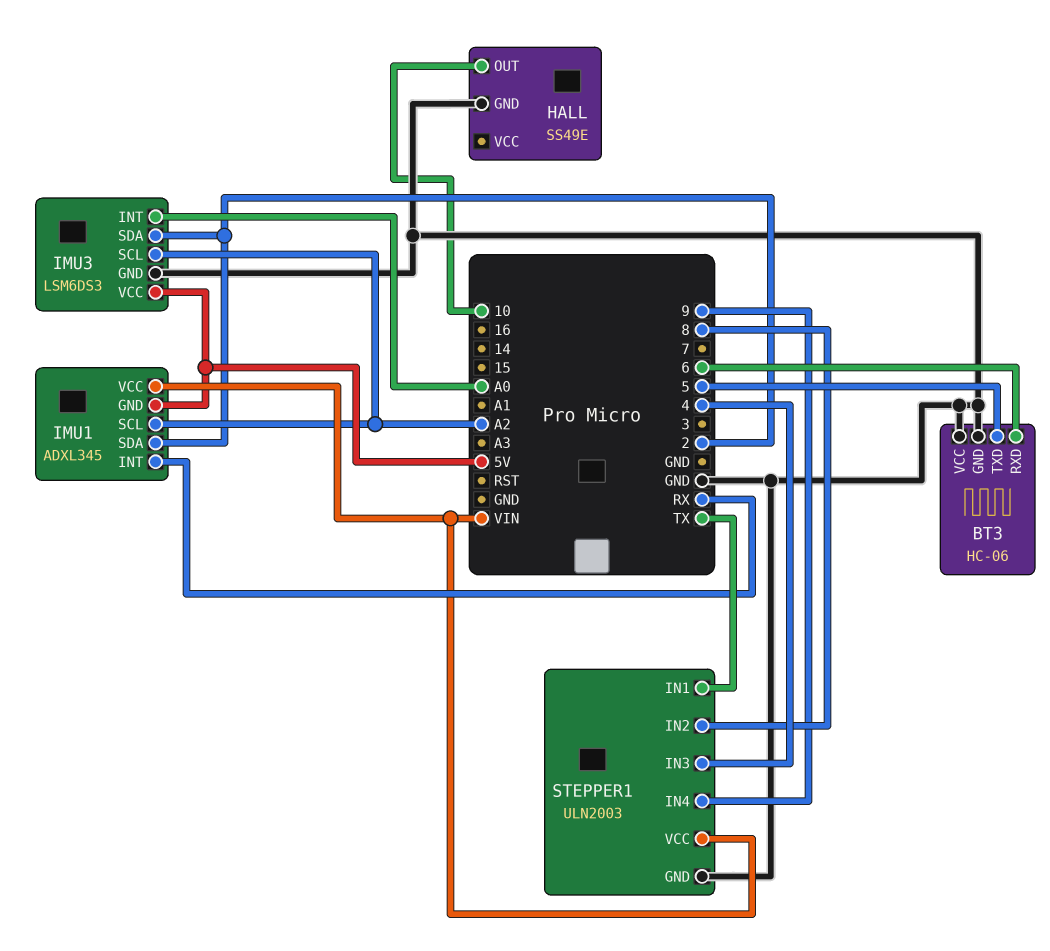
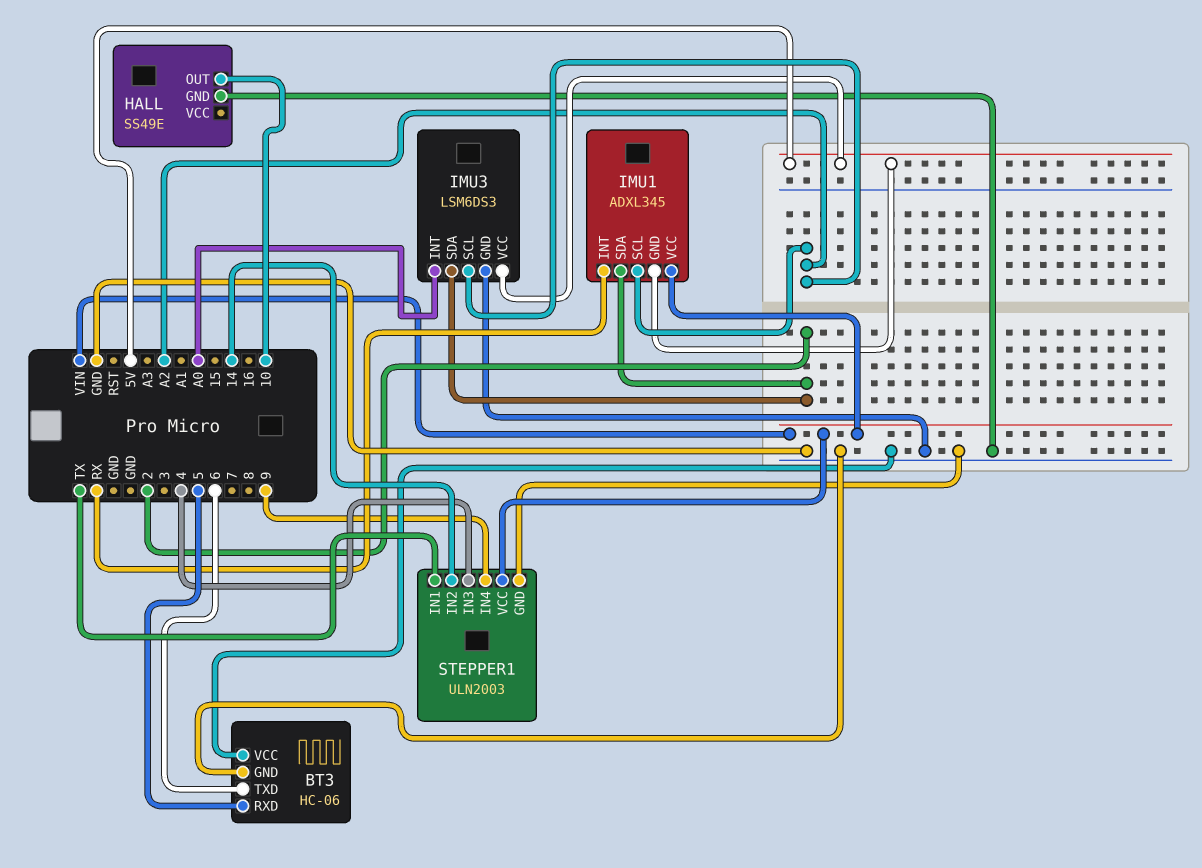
BT3 pin RXD: 6 -> 5
BT3 pin TXD: 5 -> 6
STEPPER1 pin IN2: 8 -> 14

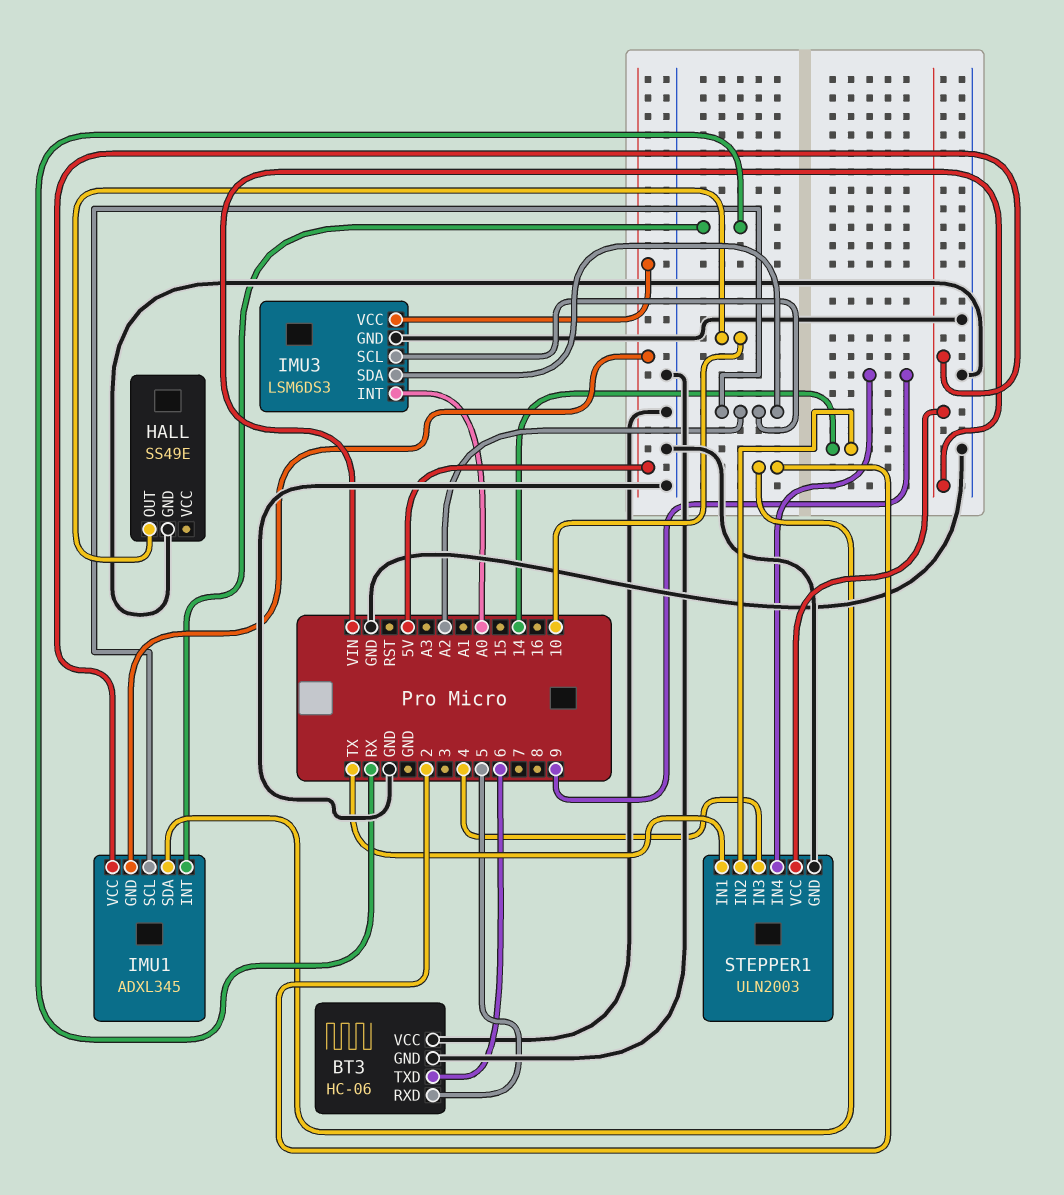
IMU3 pin SDA: 2 -> A2

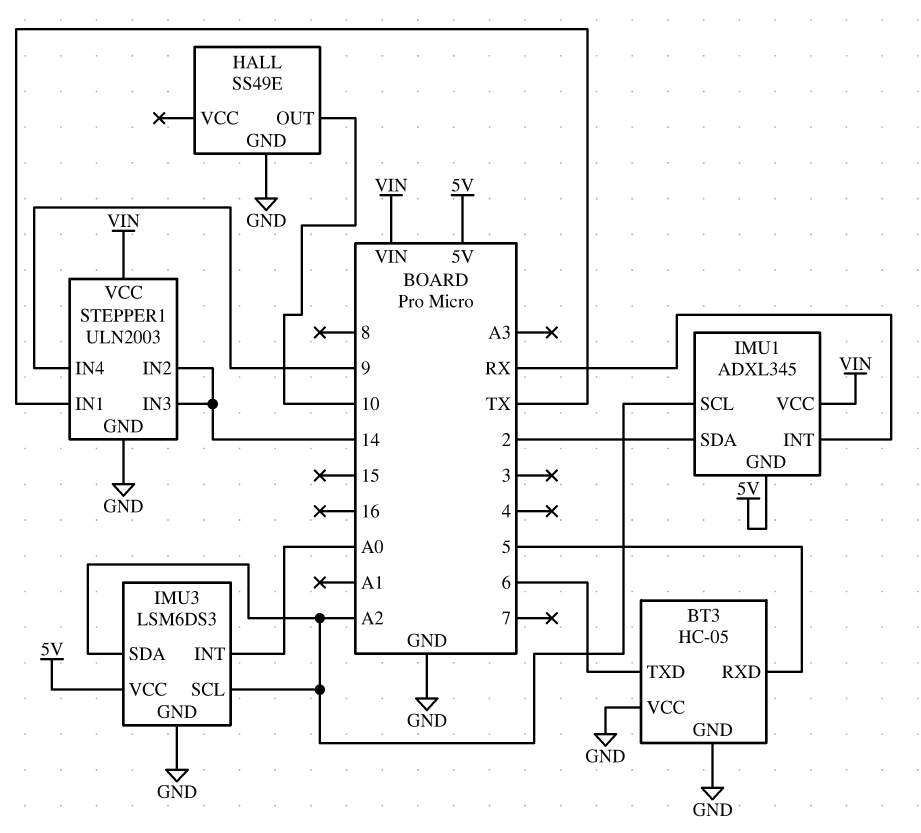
BT3: HC-06 -> HC-05
STEPPER1 pin IN3: 4 -> 14

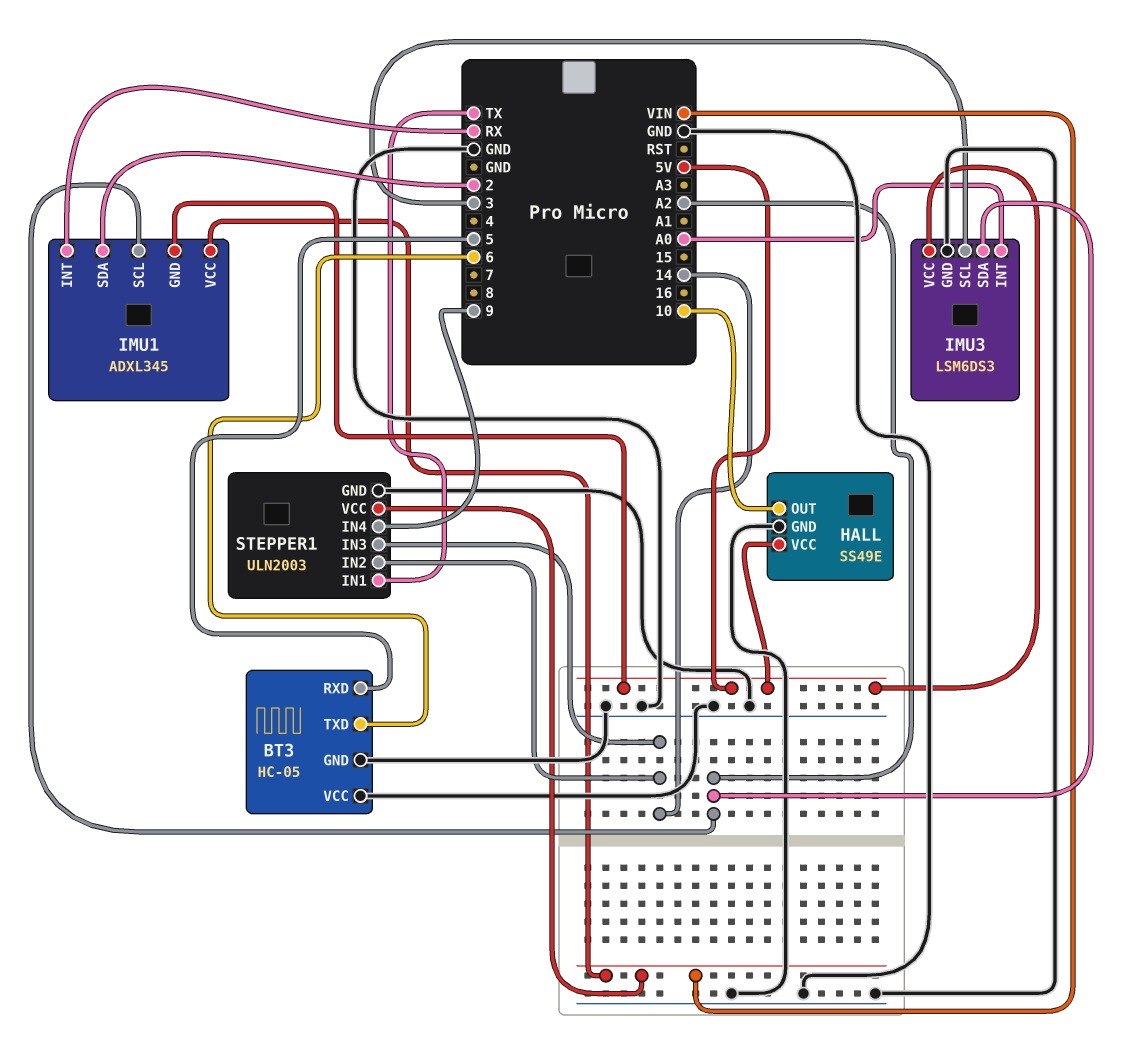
HALL pin VCC: none -> 5V
IMU3 pin SCL: A2 -> 3

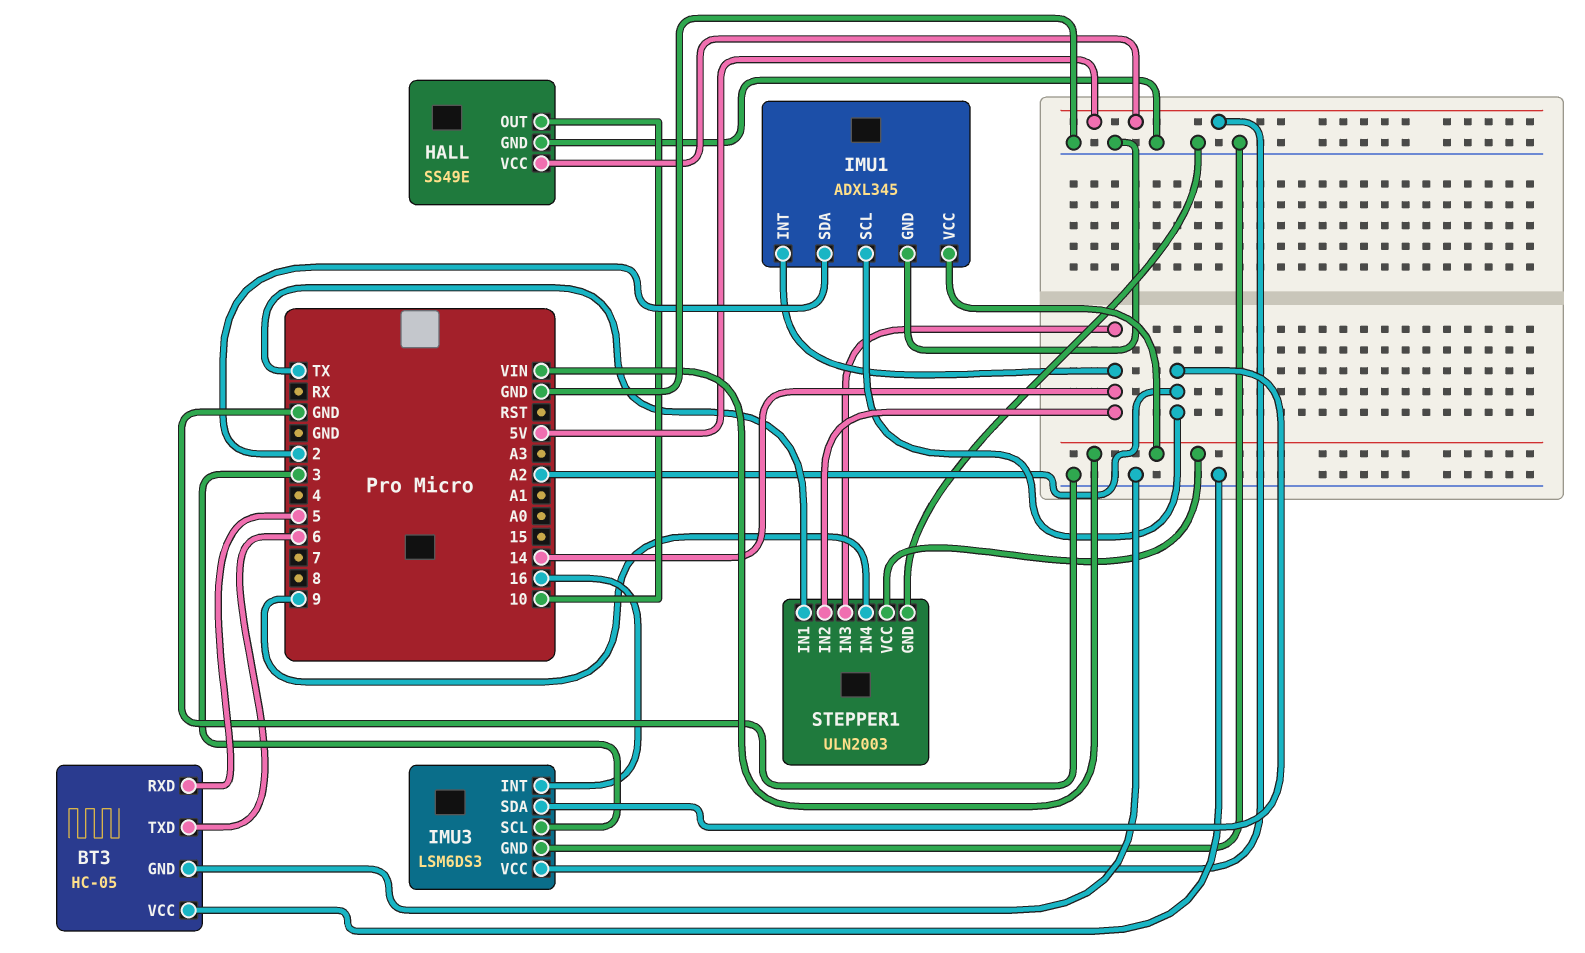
IMU1 pin GND: 5V -> GND
IMU1 pin INT: RX -> 14
IMU3 pin INT: A0 -> 16

